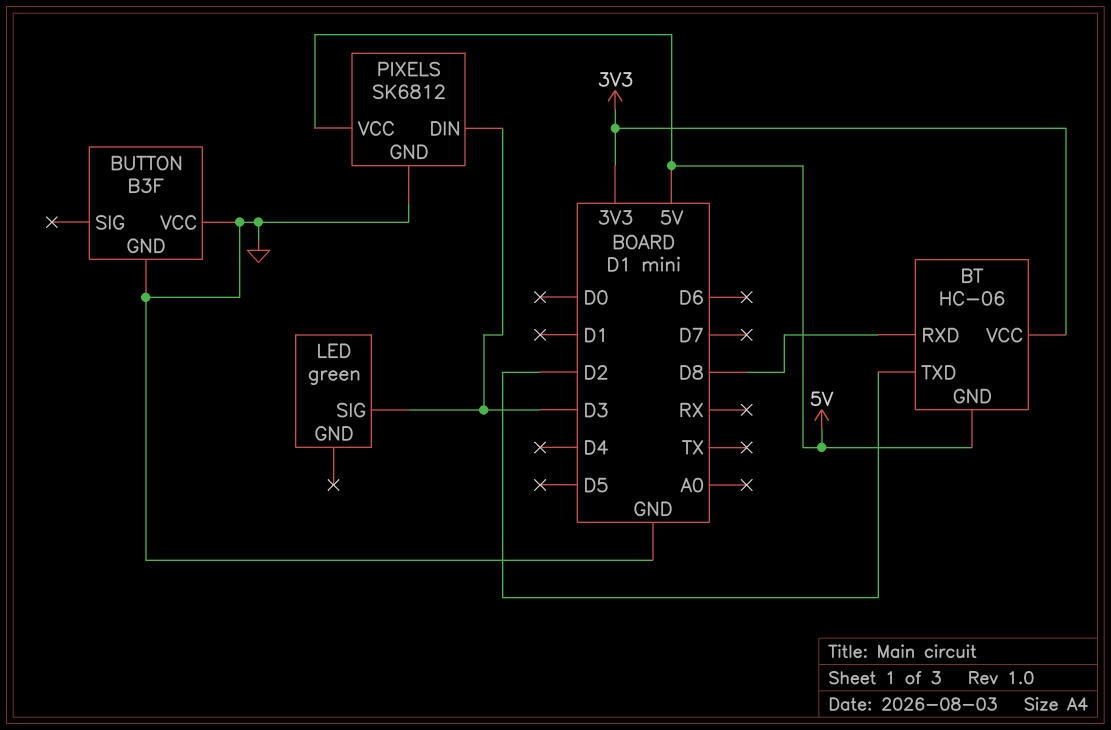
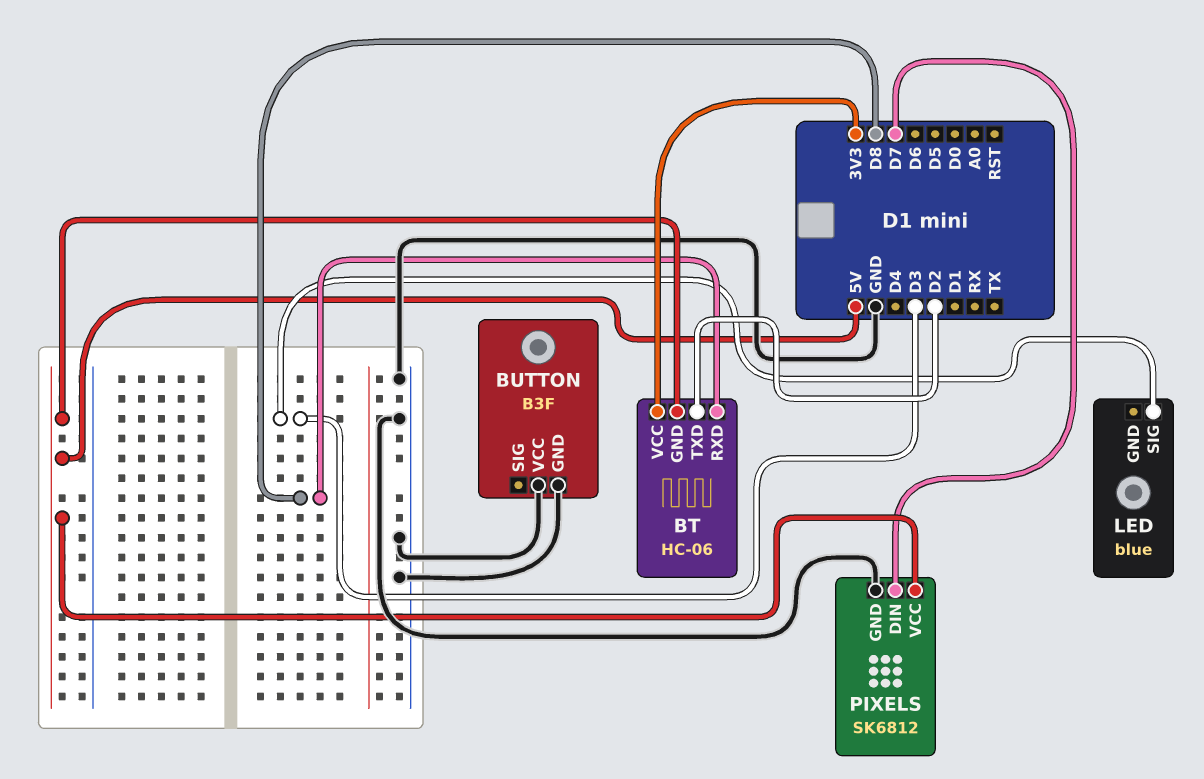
LED: green -> blue
PIXELS pin DIN: D3 -> D7

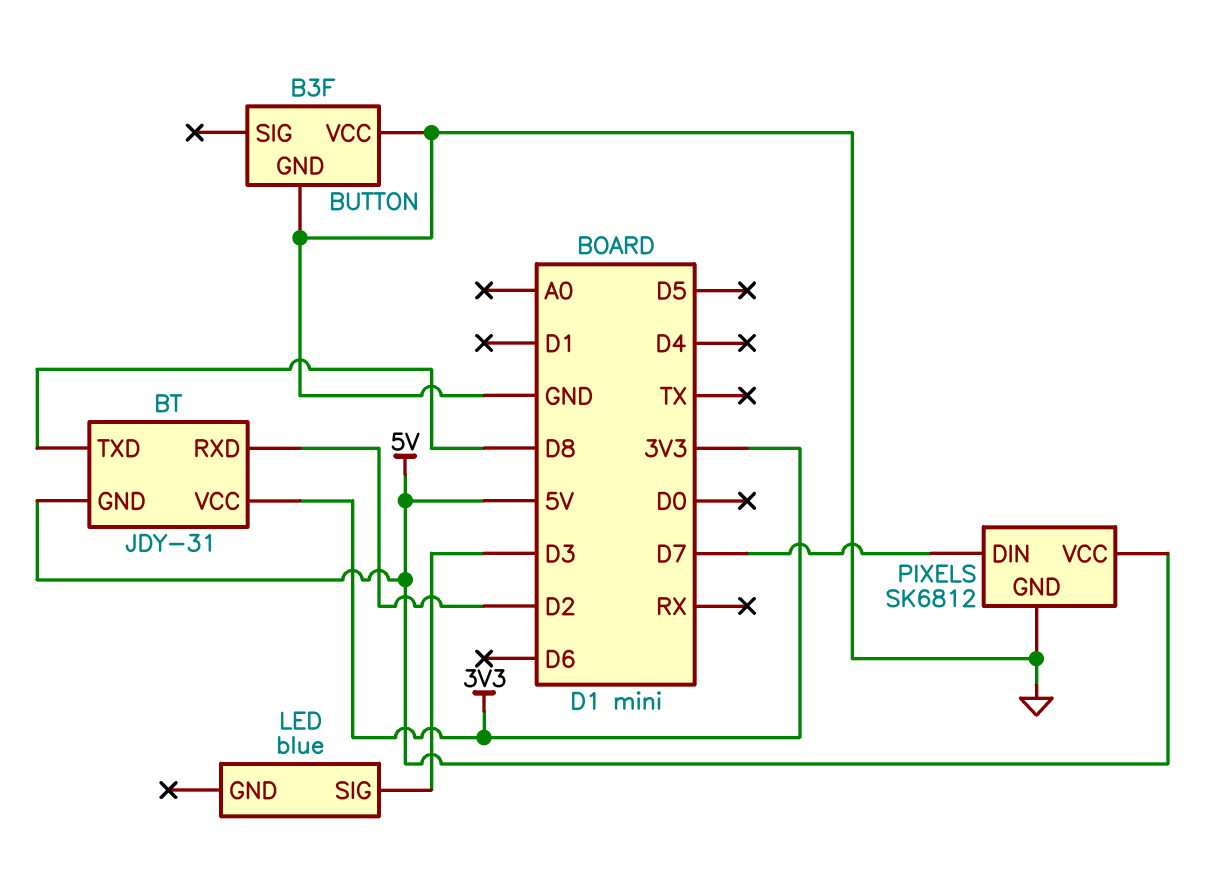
BT: HC-06 -> JDY-31
BT pin RXD: D8 -> D2
BT pin TXD: D2 -> D8

